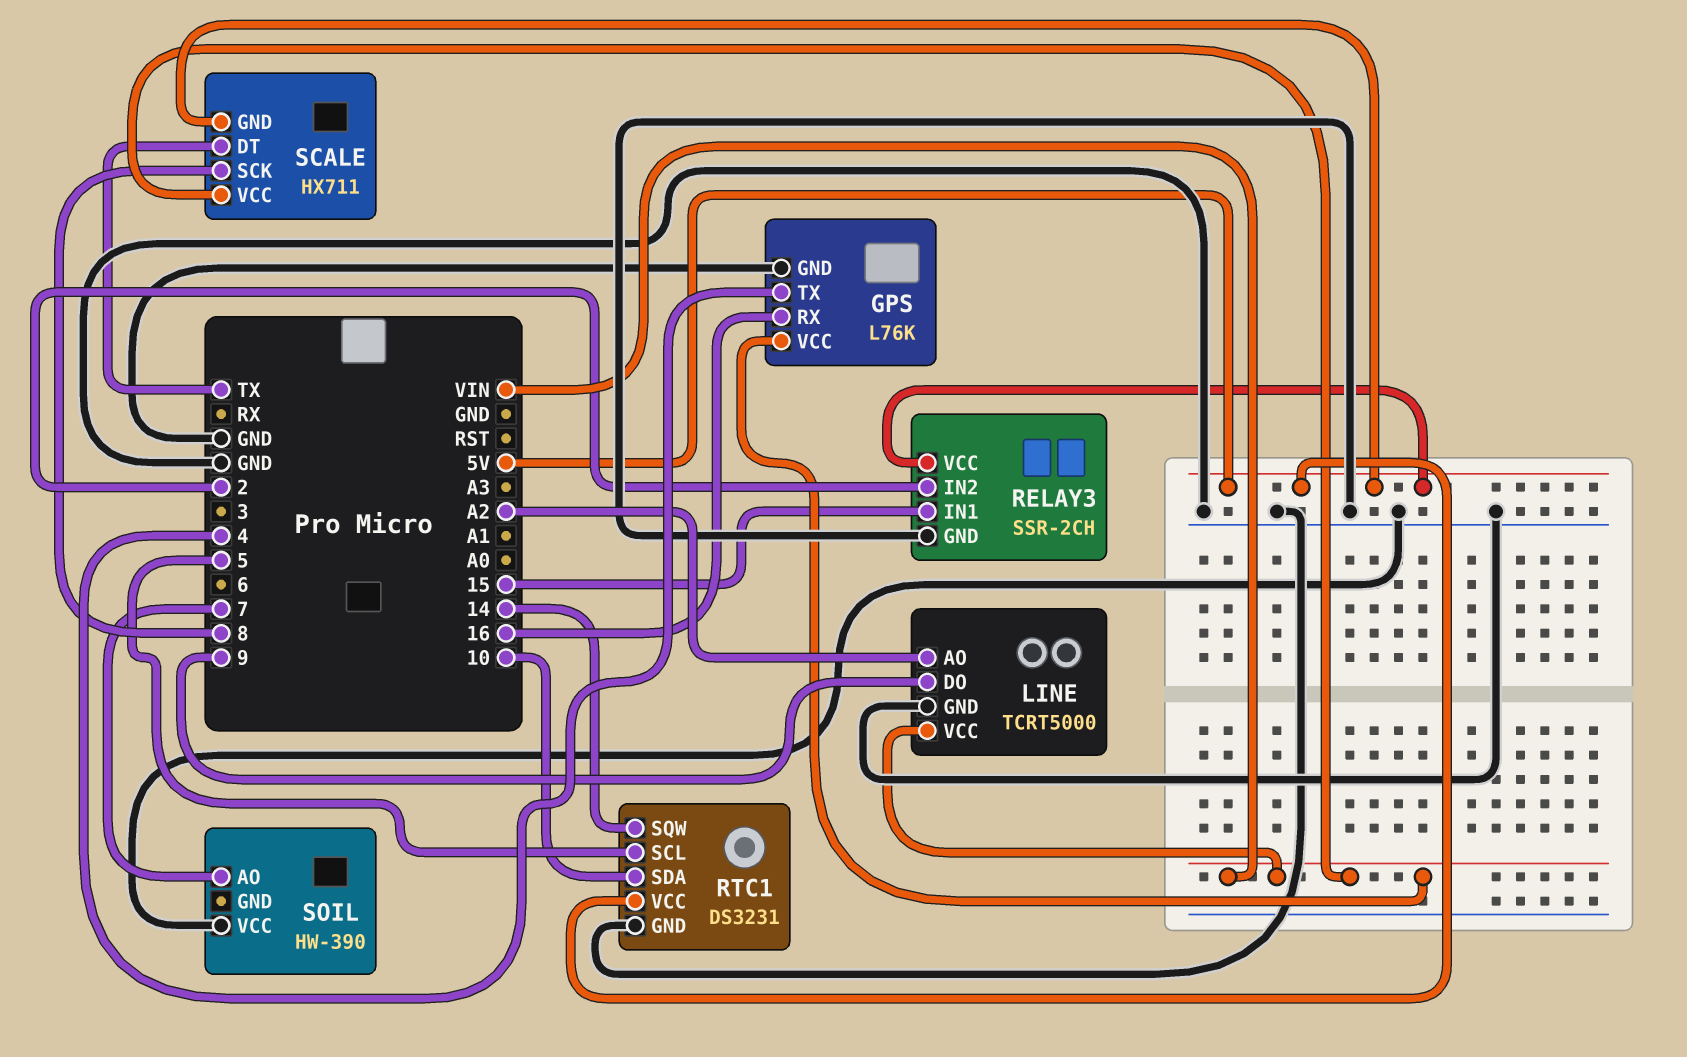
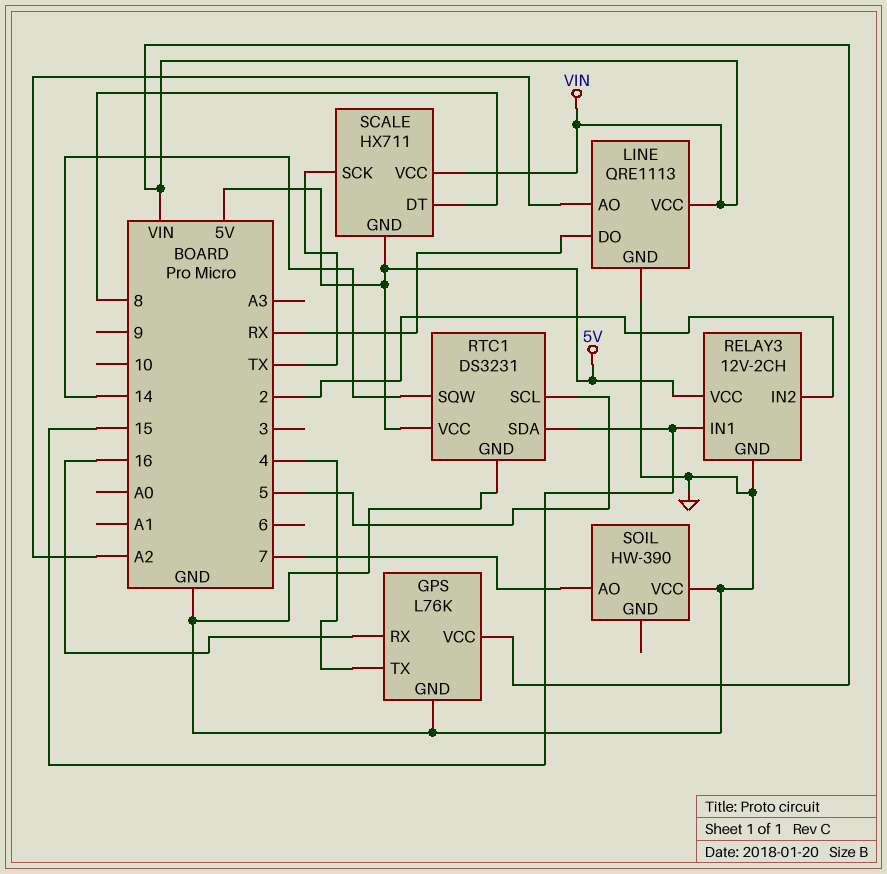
LINE: TCRT5000 -> QRE1113
LINE pin DO: 9 -> RX
RELAY3: SSR-2CH -> 12V-2CH
RTC1 pin SDA: 10 -> 15
SCALE pin DT: TX -> 8
SCALE pin SCK: 8 -> TX

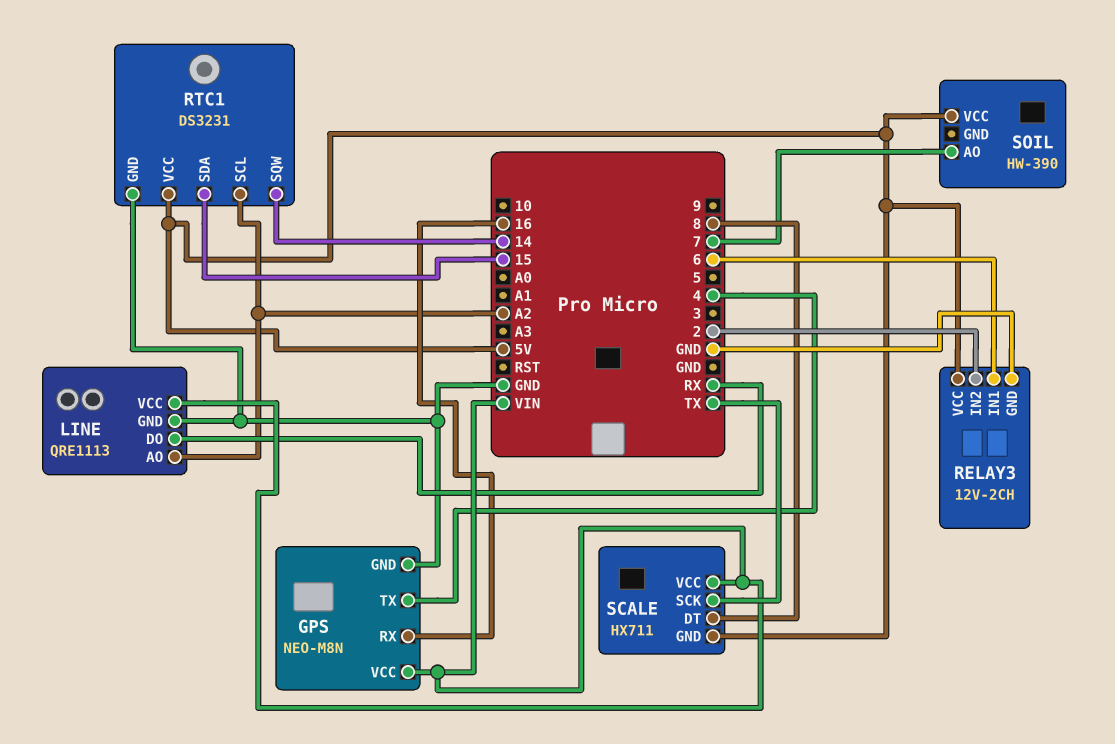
GPS: L76K -> NEO-M8N
RELAY3 pin IN1: 15 -> 6
RTC1 pin SCL: 5 -> A2
SOIL pin VCC: GND -> 5V

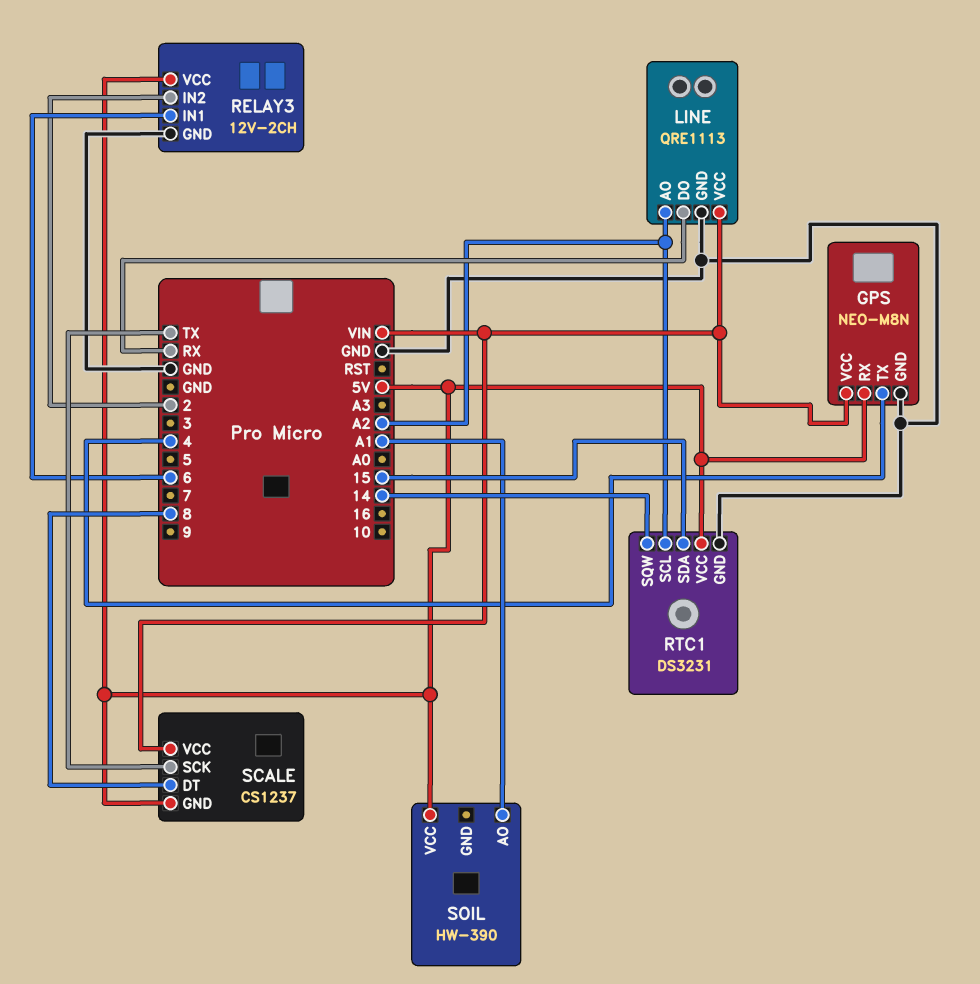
GPS pin RX: 16 -> 5V
SCALE: HX711 -> CS1237
SOIL pin AO: 7 -> A1

